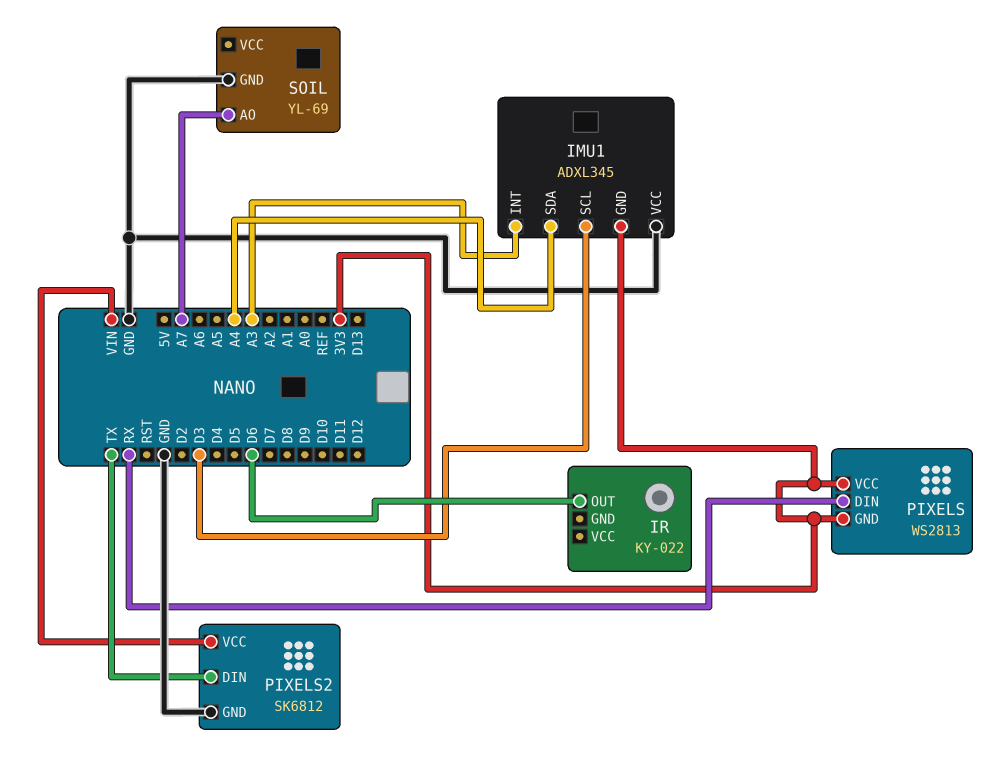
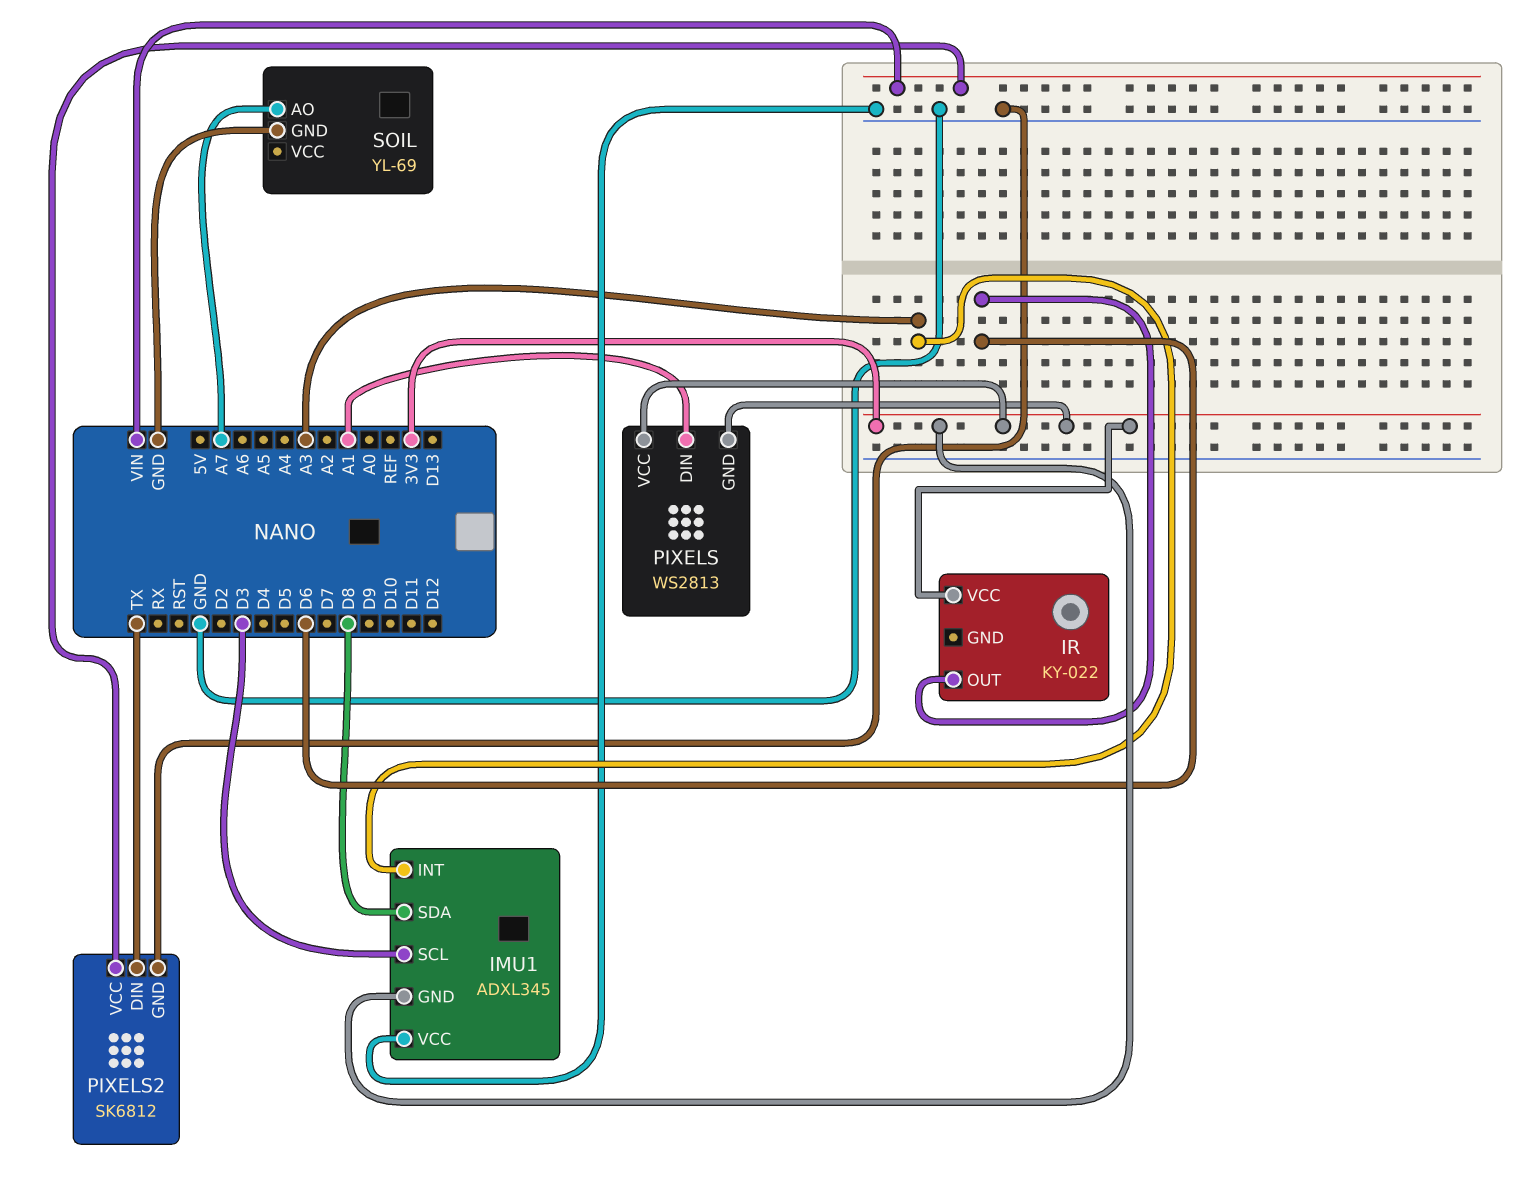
IMU1 pin SDA: A4 -> D8
IR pin VCC: none -> 3V3
PIXELS pin DIN: RX -> A1

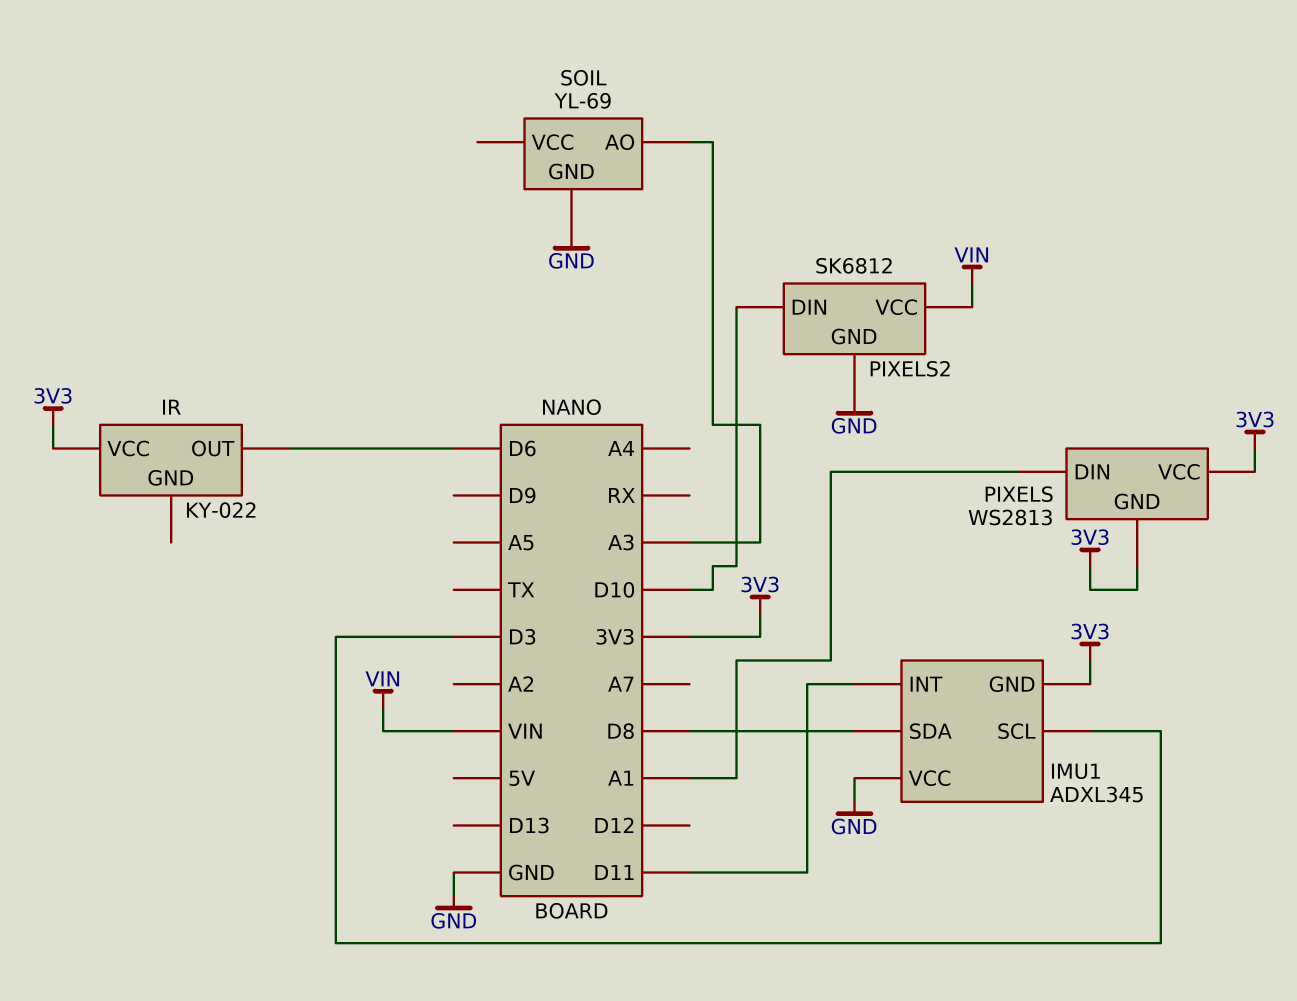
IMU1 pin INT: A3 -> D11
PIXELS2 pin DIN: TX -> D10
SOIL pin AO: A7 -> A3

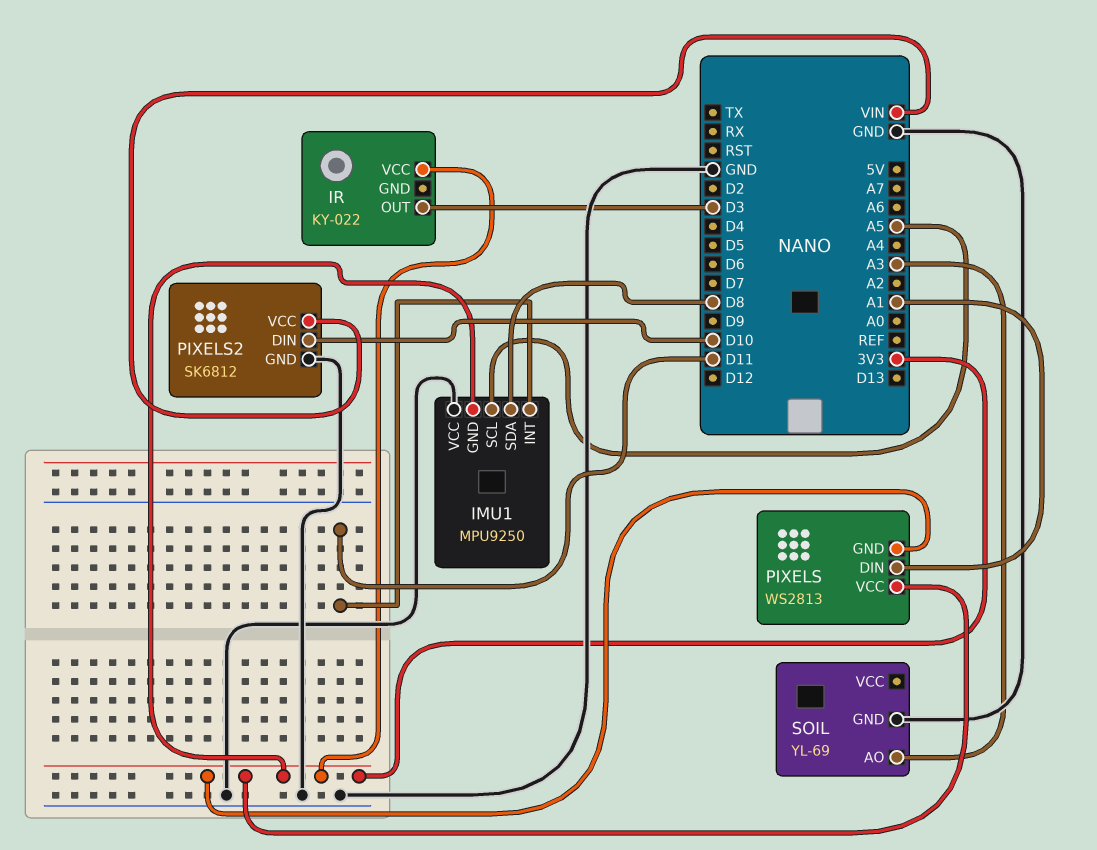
IMU1: ADXL345 -> MPU9250
IMU1 pin SCL: D3 -> A5
IR pin OUT: D6 -> D3

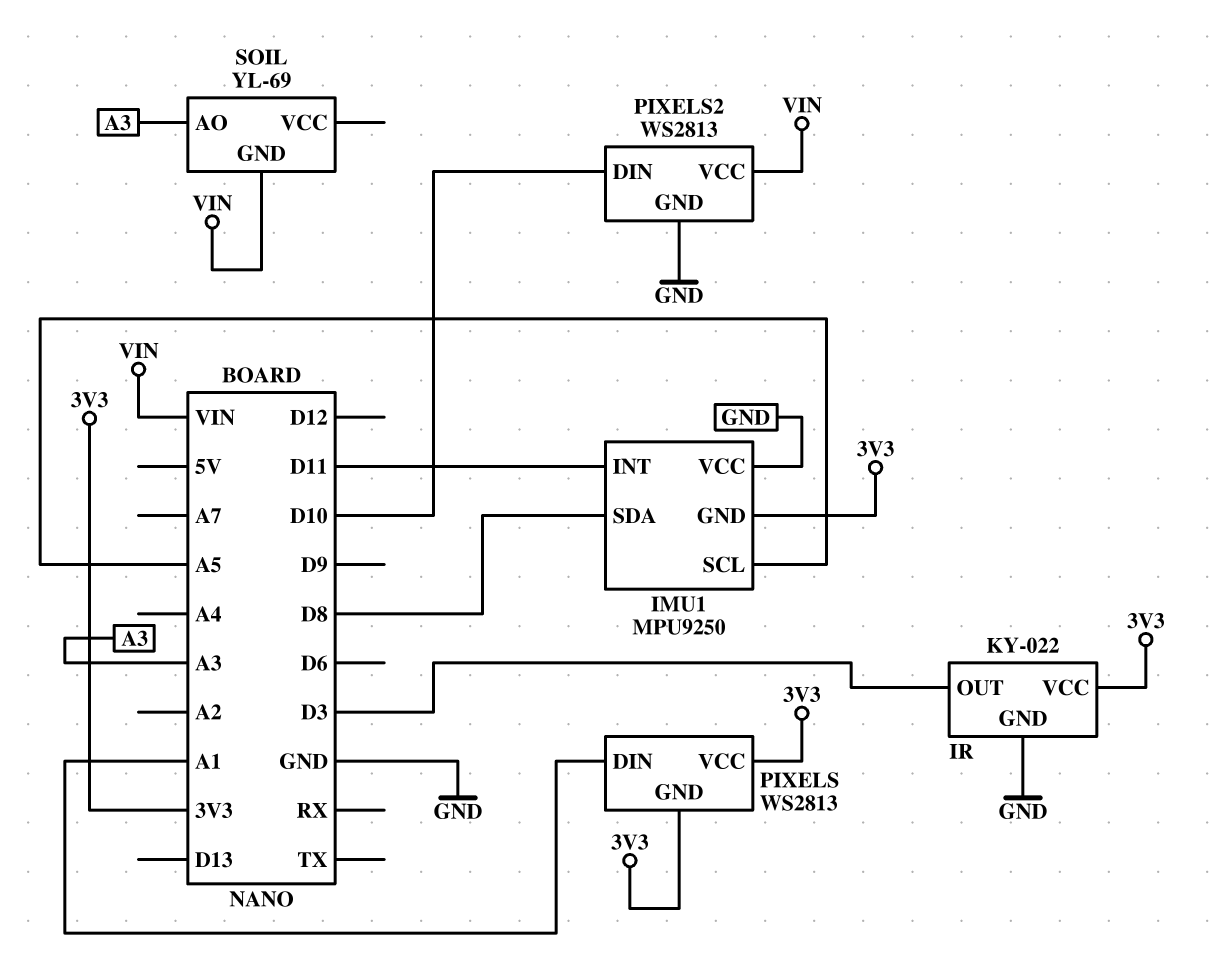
IR pin GND: none -> GND
PIXELS2: SK6812 -> WS2813
SOIL pin GND: GND -> VIN

